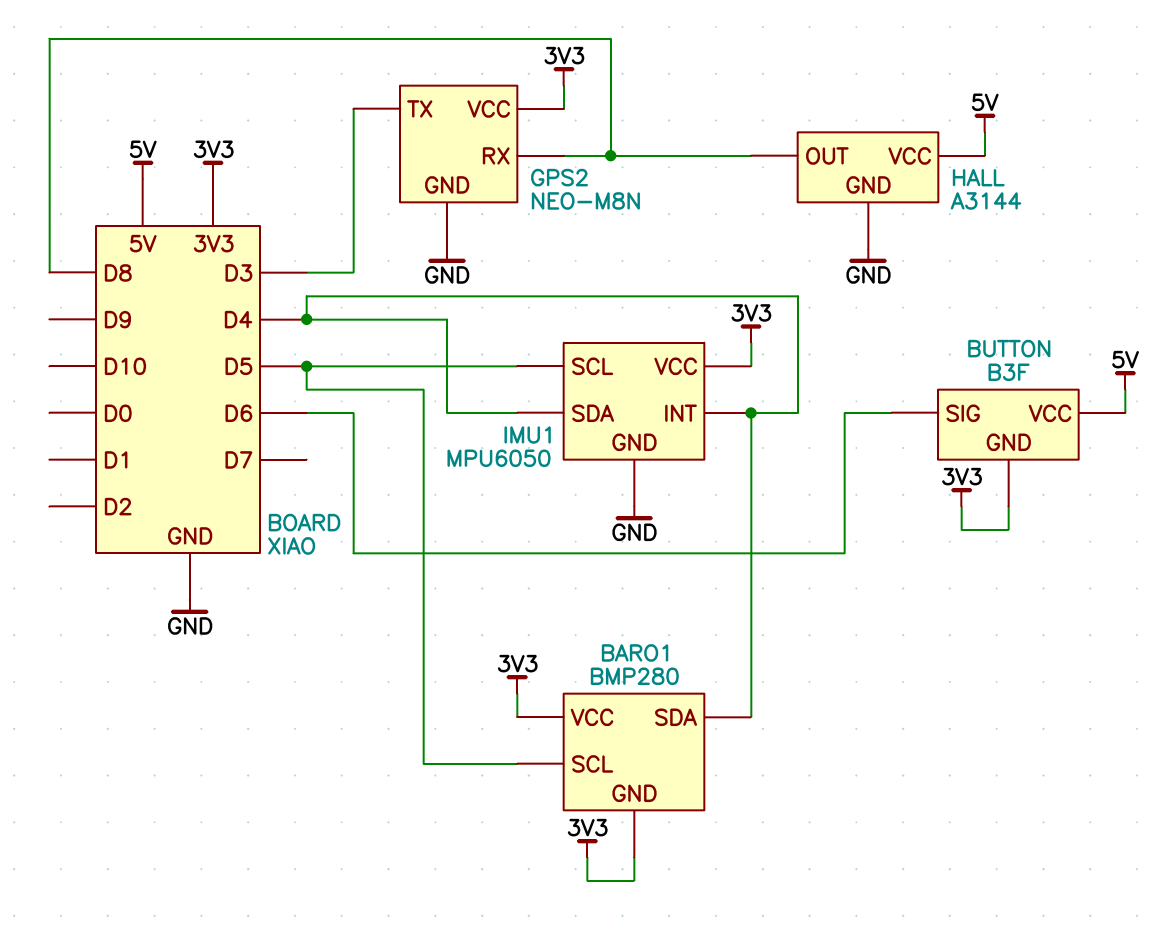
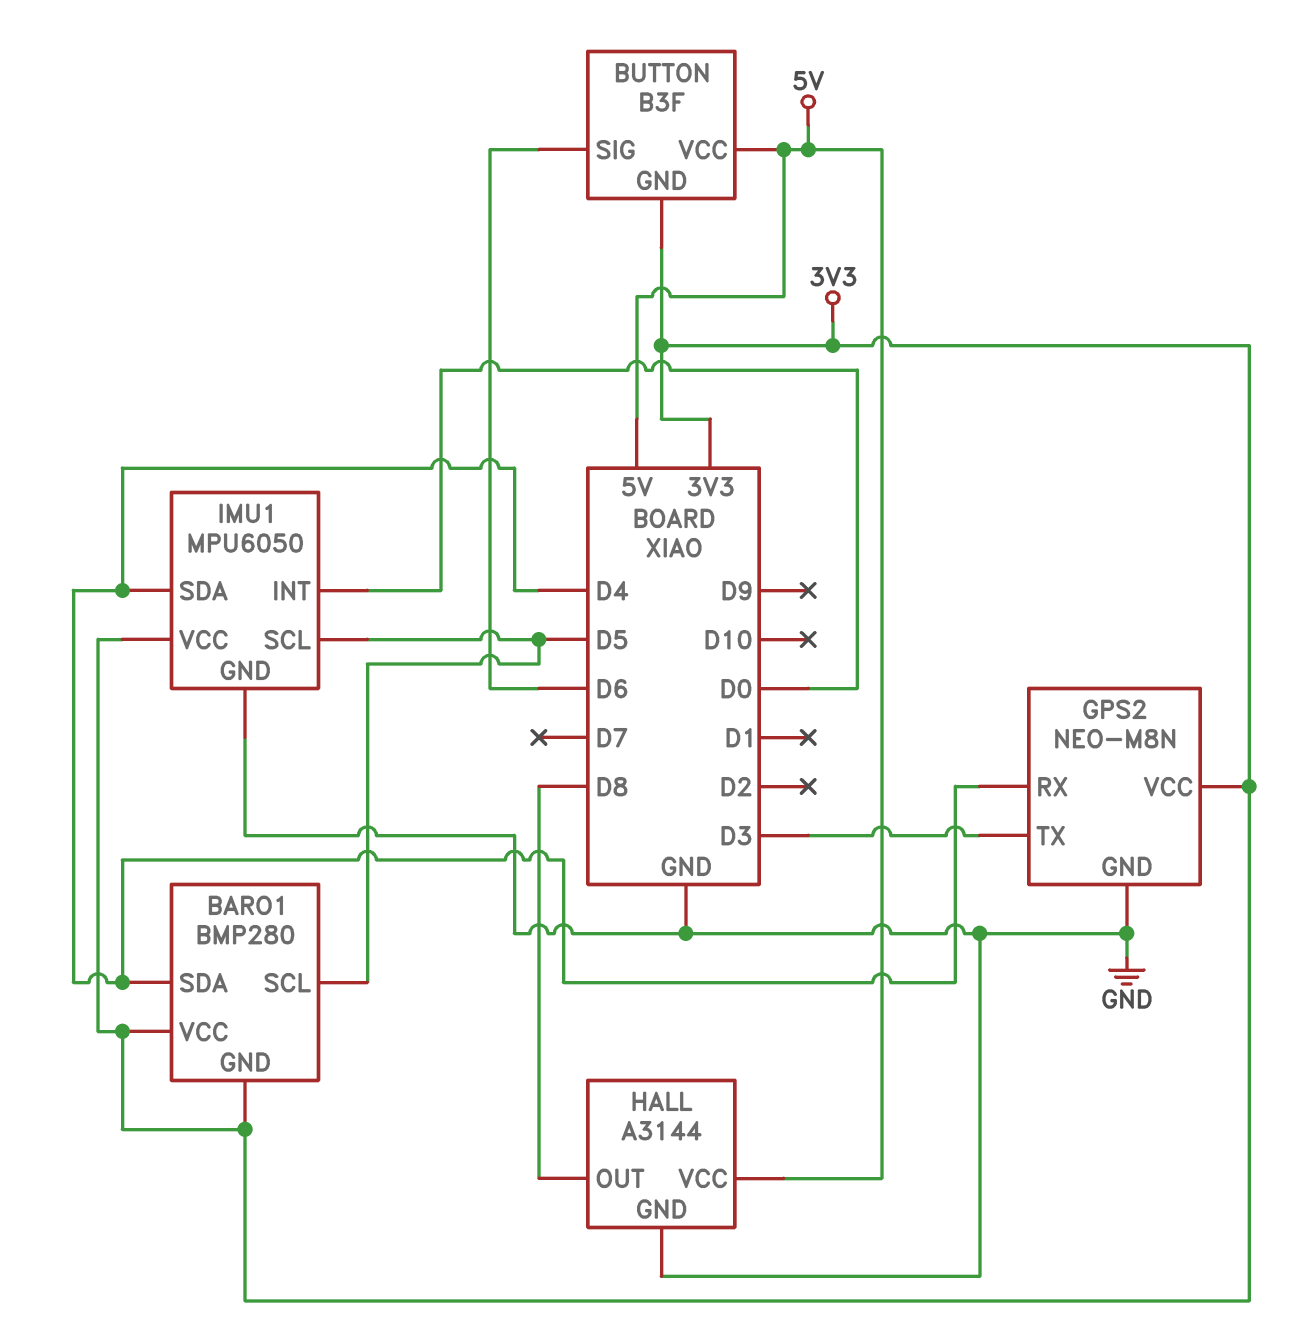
GPS2 pin RX: D8 -> D4
IMU1 pin INT: D4 -> D0

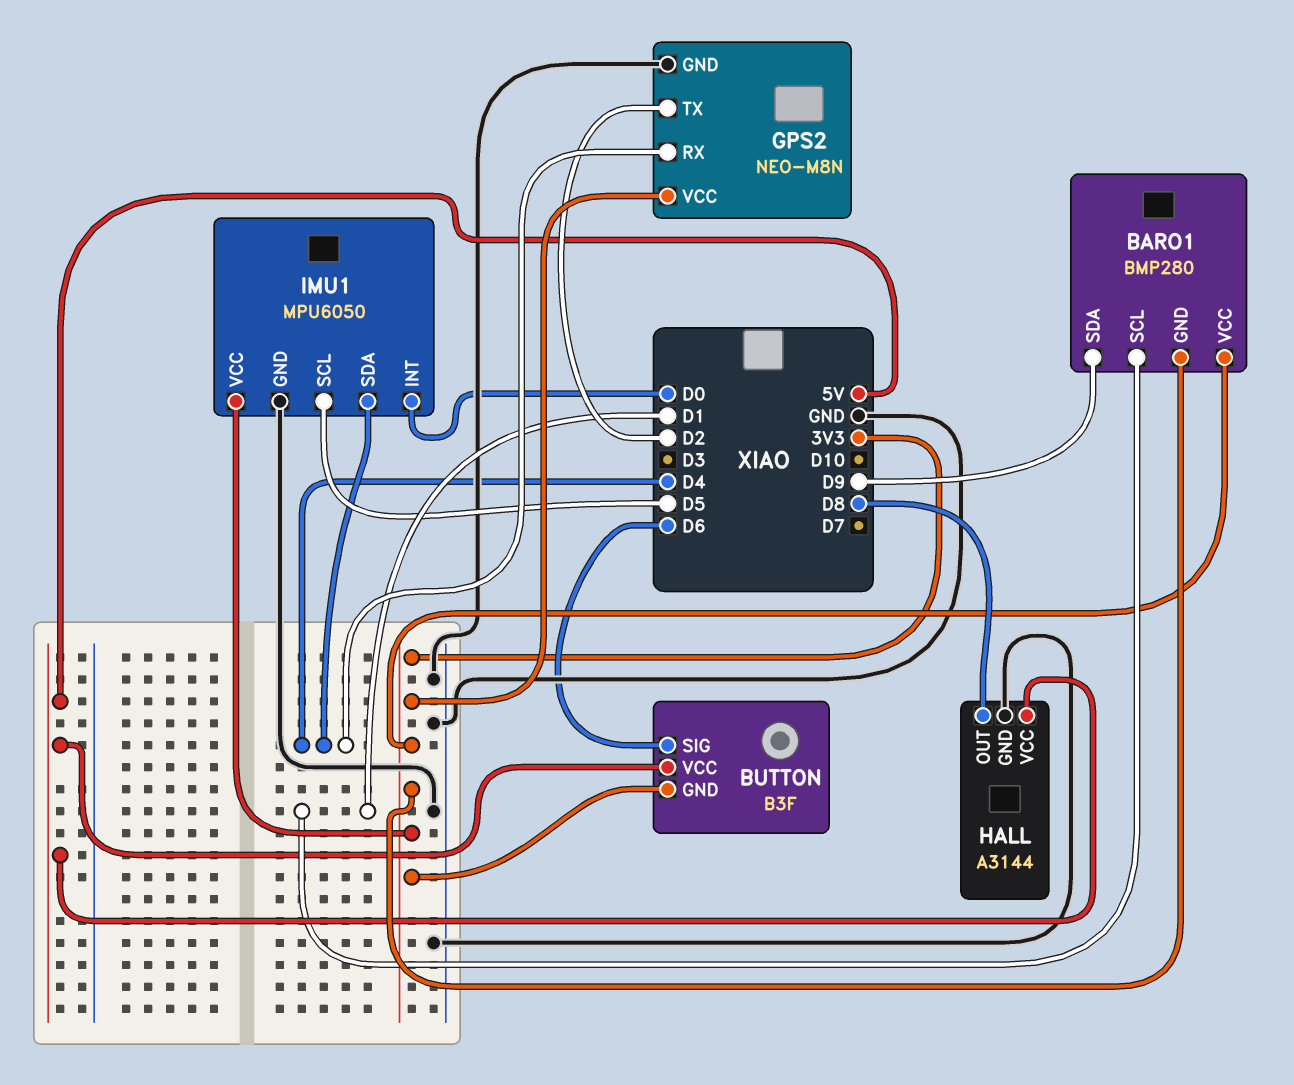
BARO1 pin SCL: D5 -> D1
BARO1 pin SDA: D4 -> D9
GPS2 pin TX: D3 -> D2

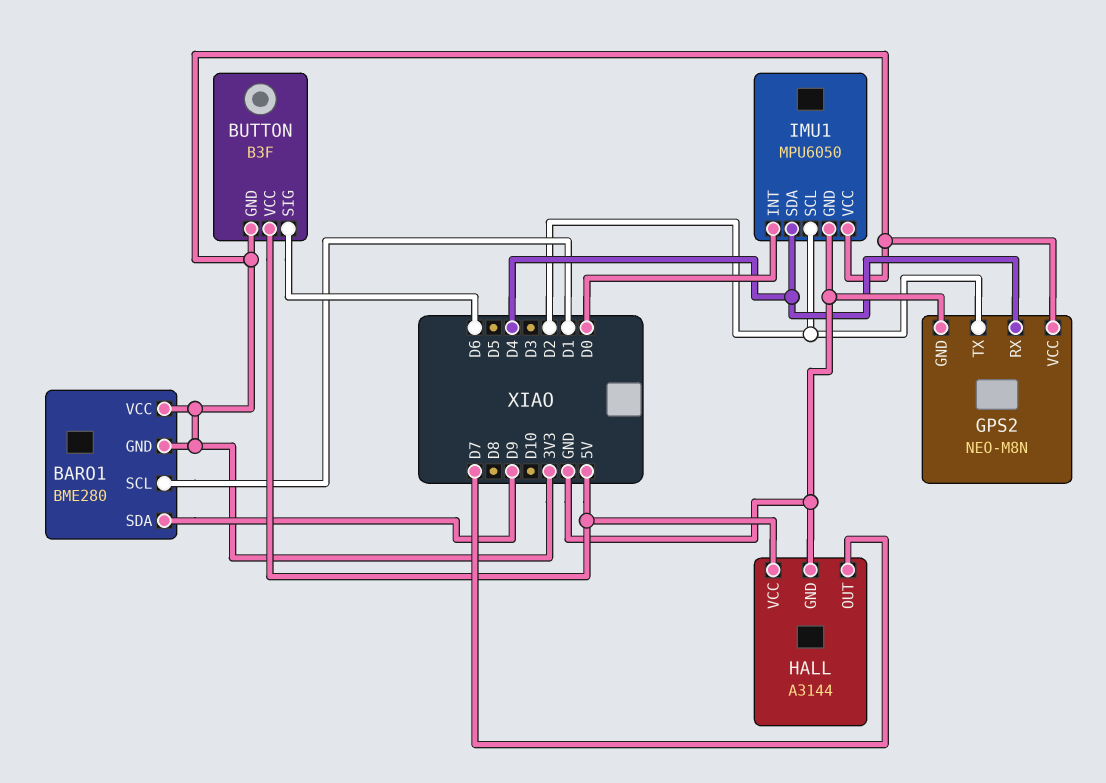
BARO1: BMP280 -> BME280
HALL pin OUT: D8 -> D7
IMU1 pin SCL: D5 -> D2

